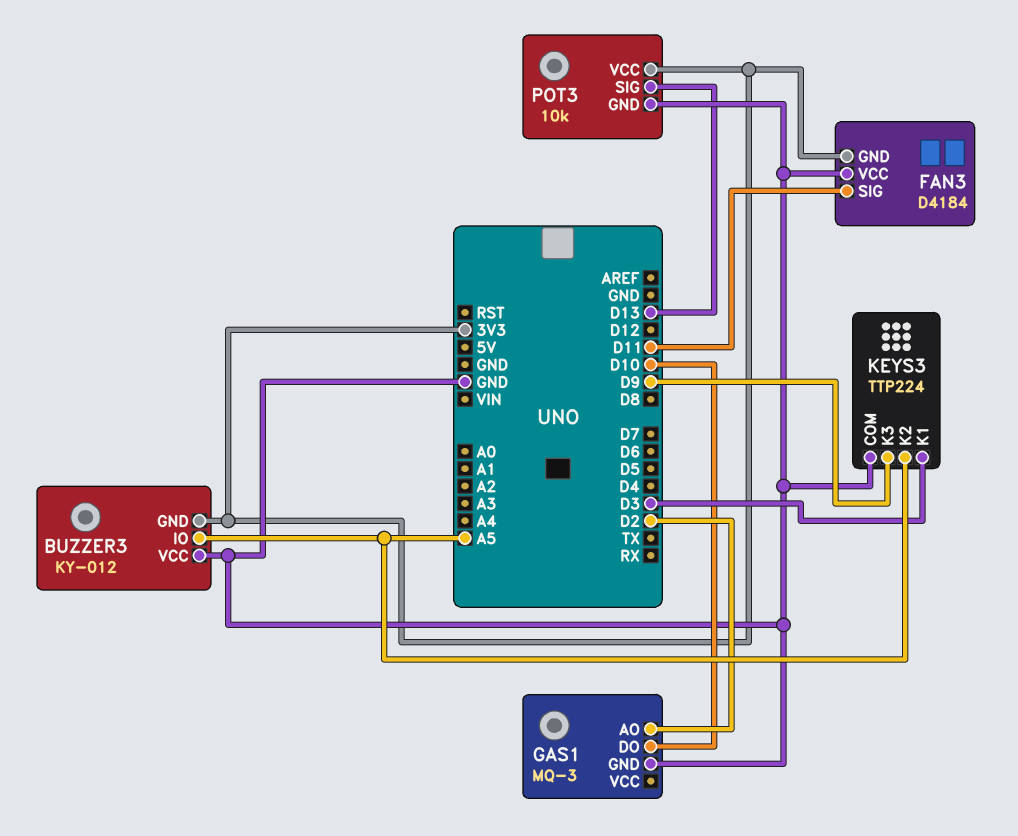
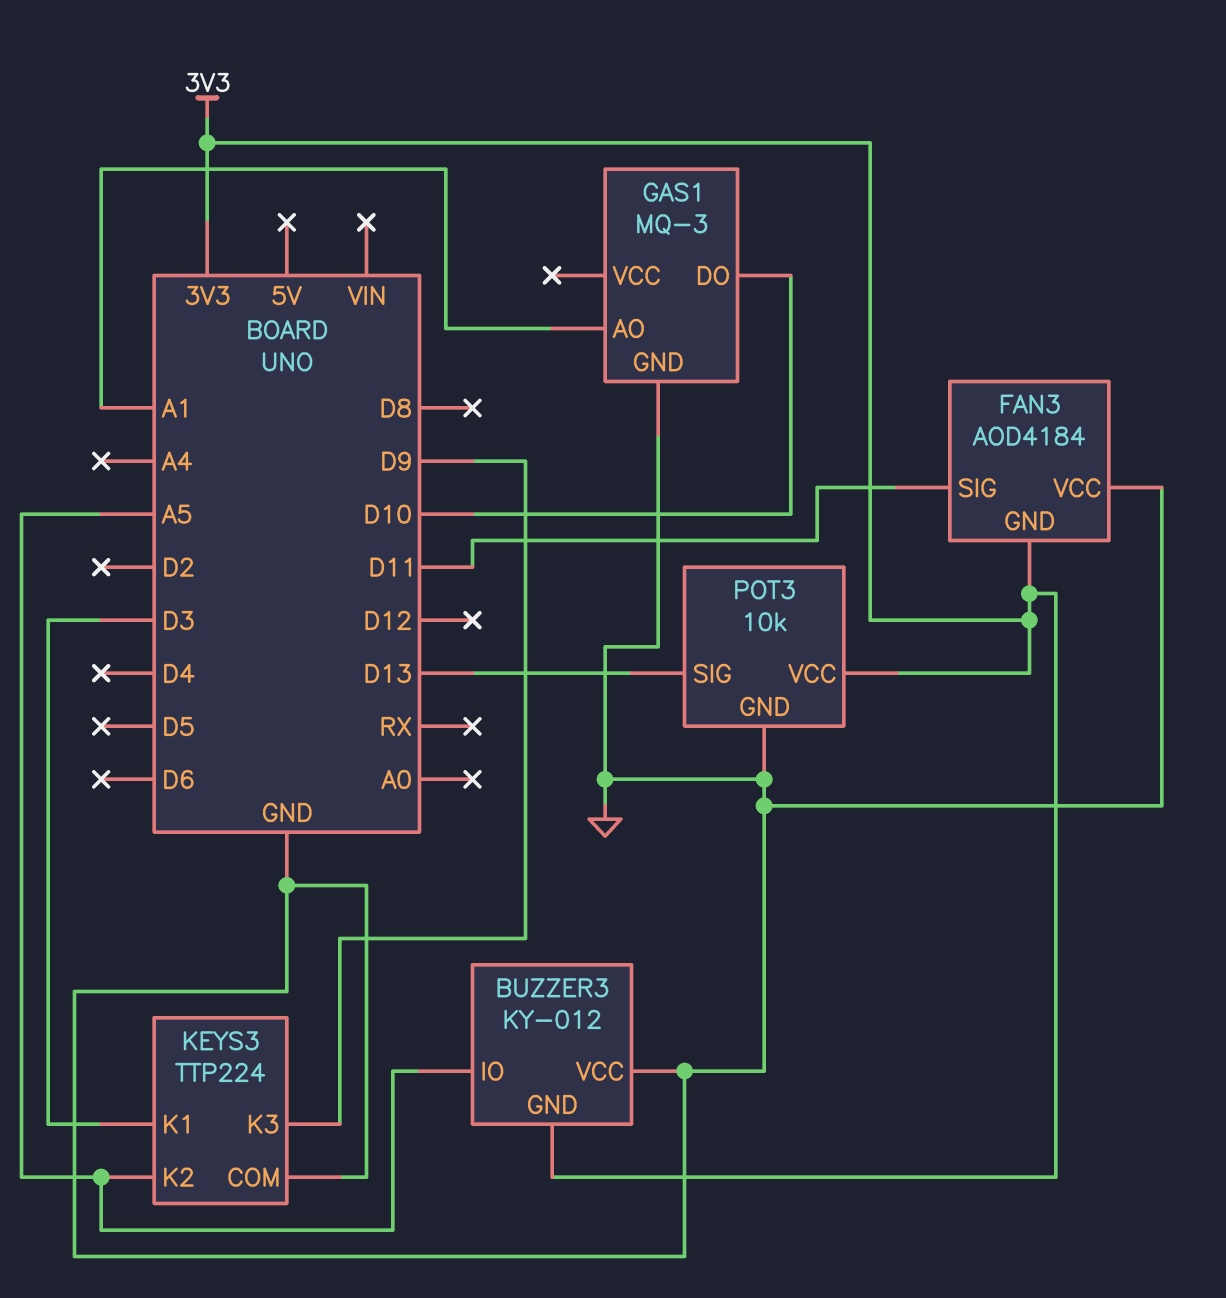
FAN3: D4184 -> AOD4184
GAS1 pin AO: D2 -> A1

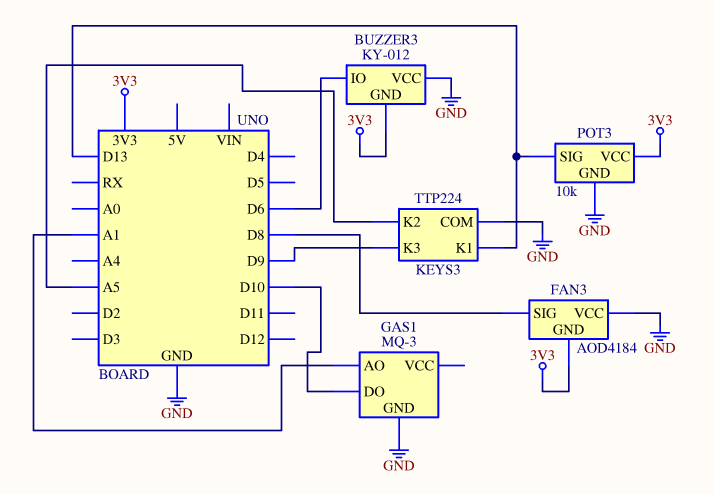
BUZZER3 pin IO: A5 -> D6
FAN3 pin SIG: D11 -> D8
KEYS3 pin K1: D3 -> D13

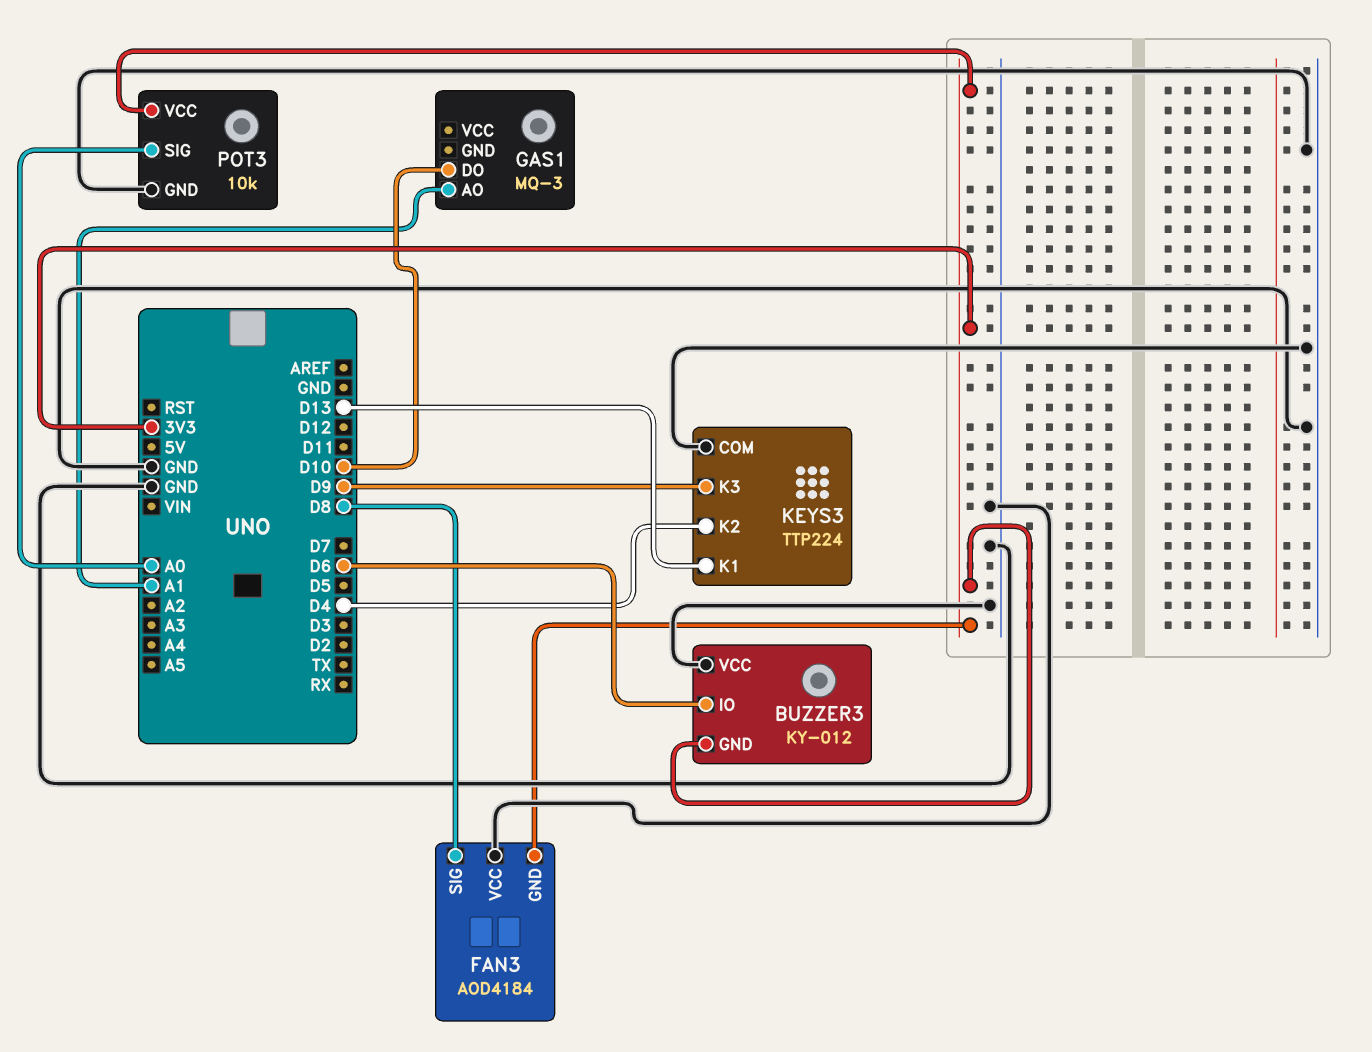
GAS1 pin GND: GND -> none
KEYS3 pin K2: A5 -> D4
POT3 pin SIG: D13 -> A0

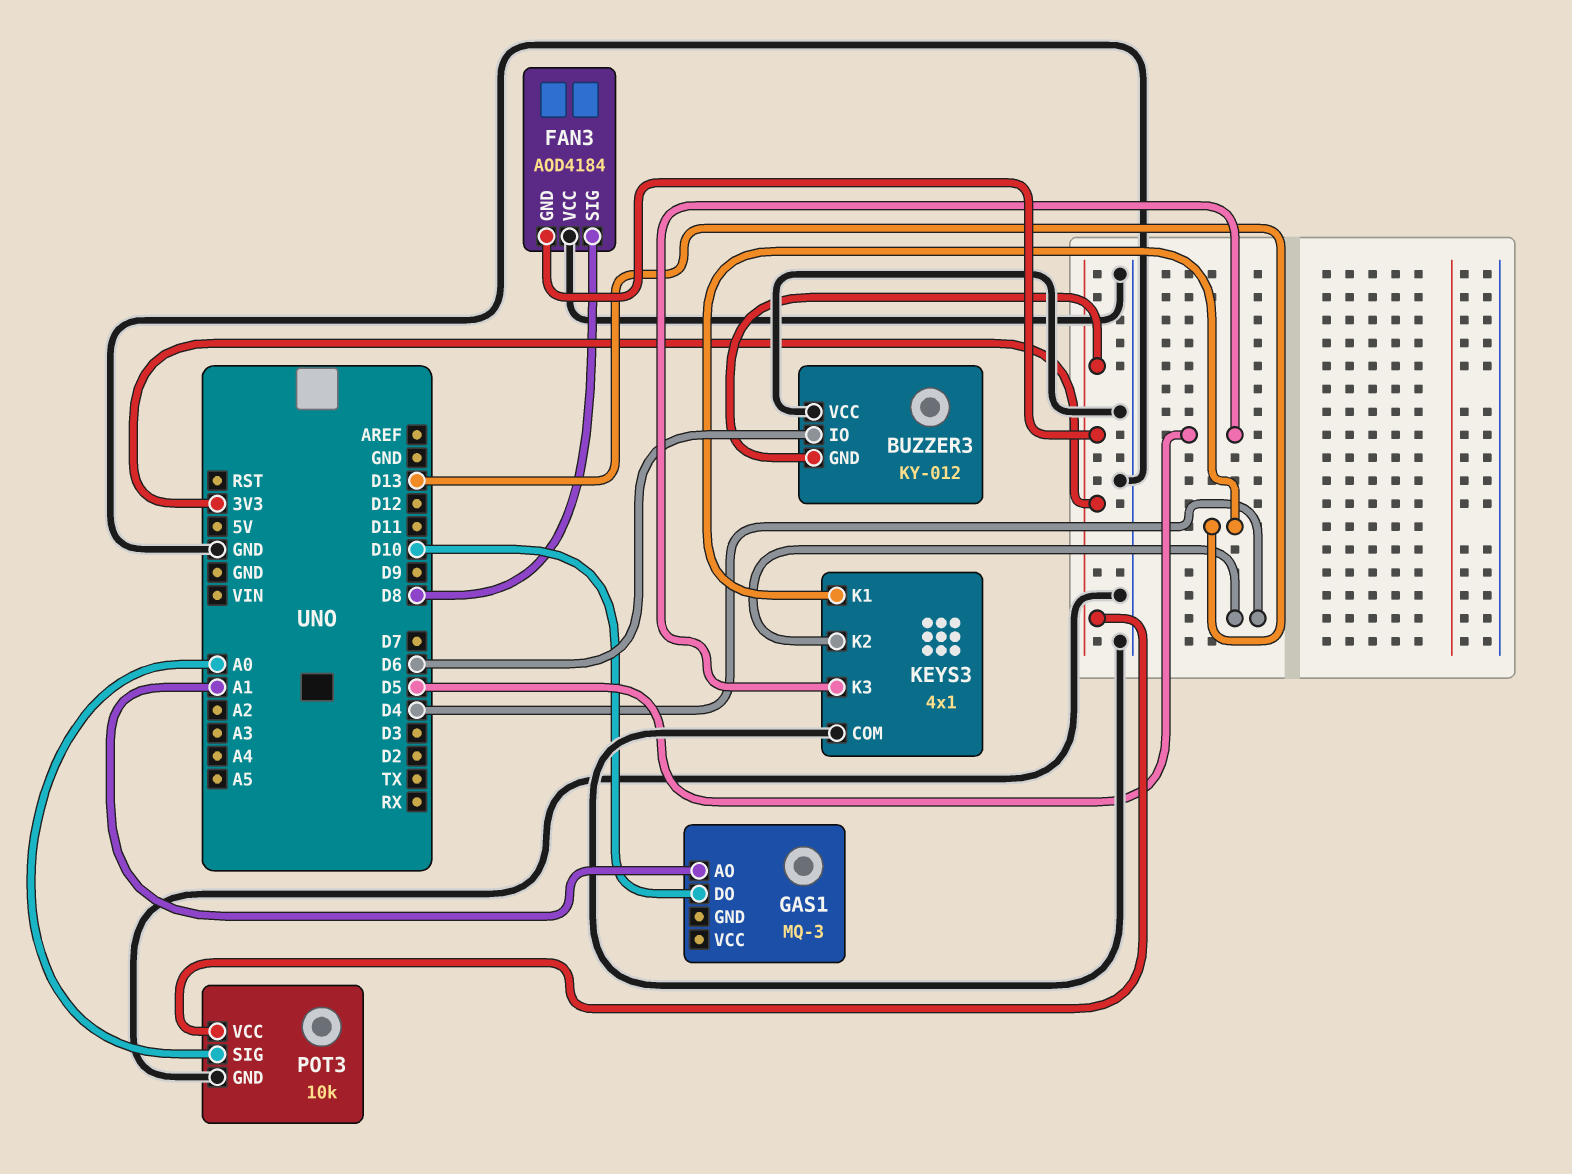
KEYS3: TTP224 -> 4x1
KEYS3 pin K3: D9 -> D5

